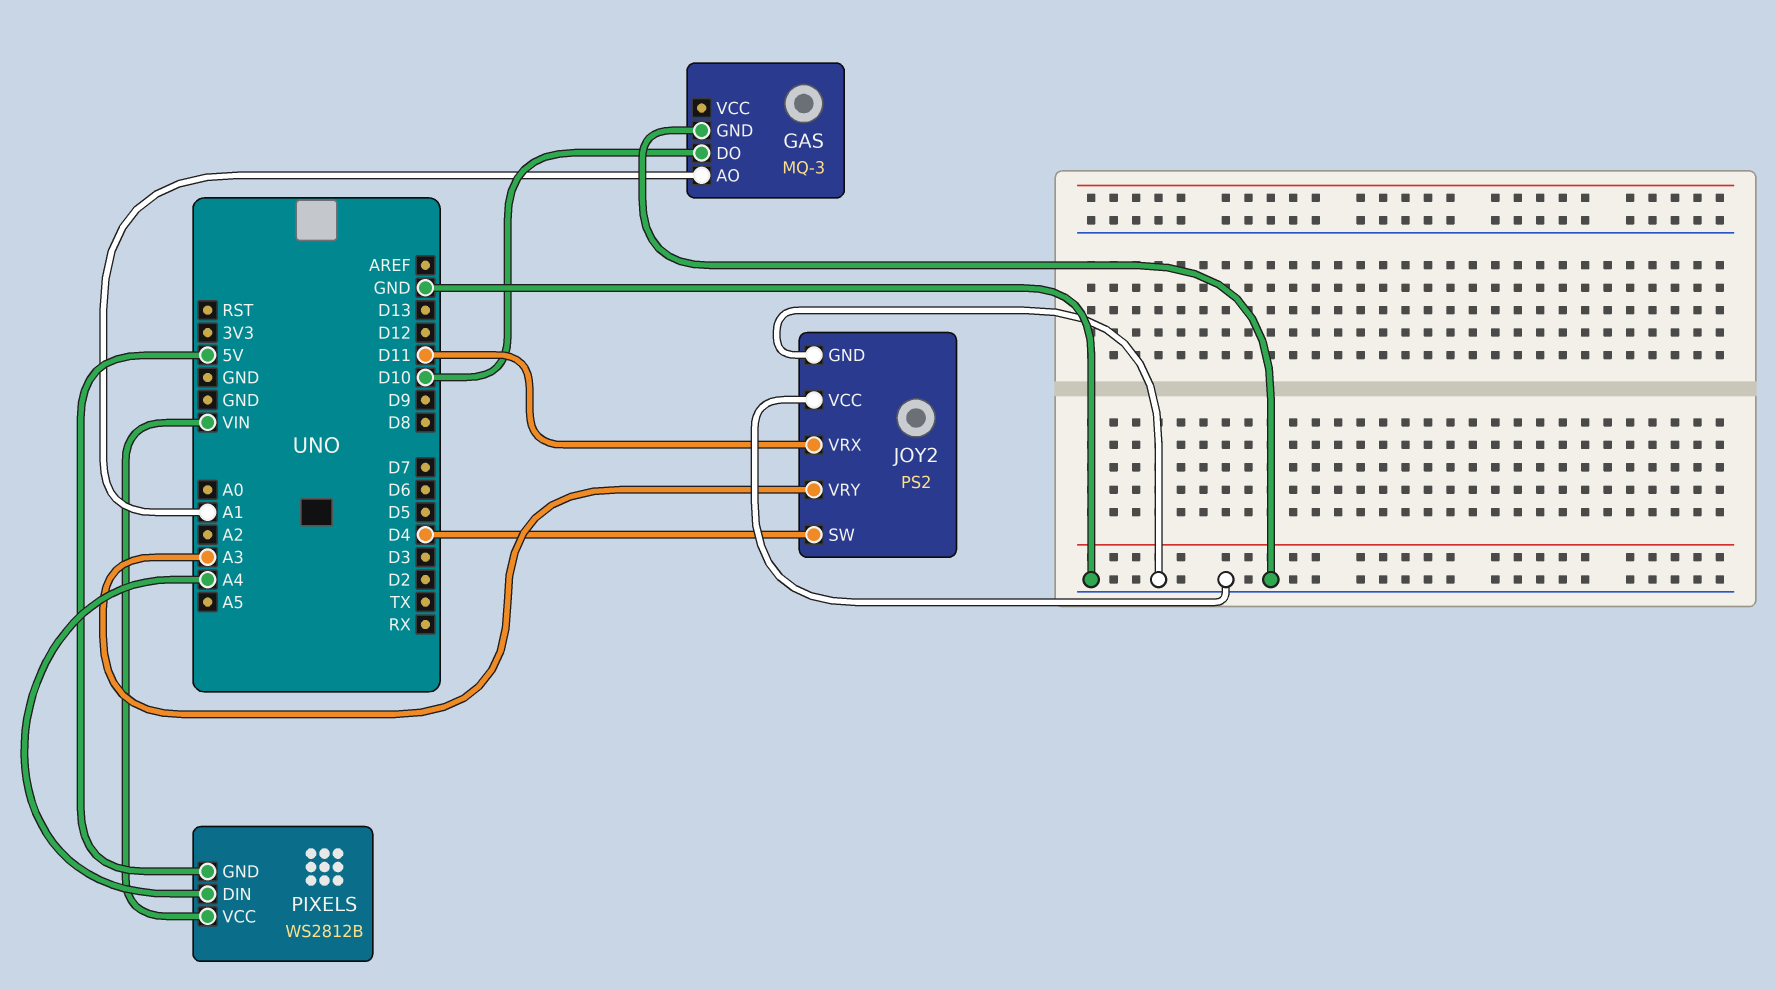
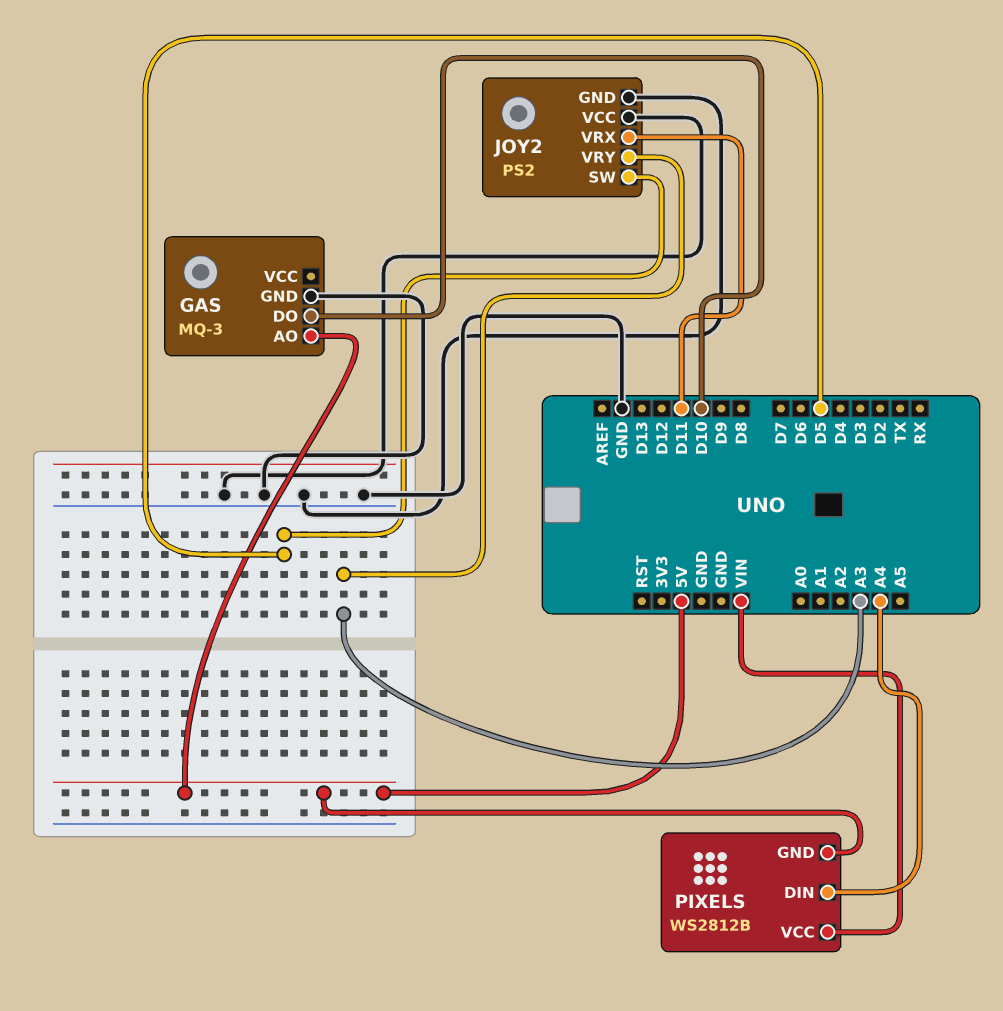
GAS pin AO: A1 -> 5V
JOY2 pin SW: D4 -> D5

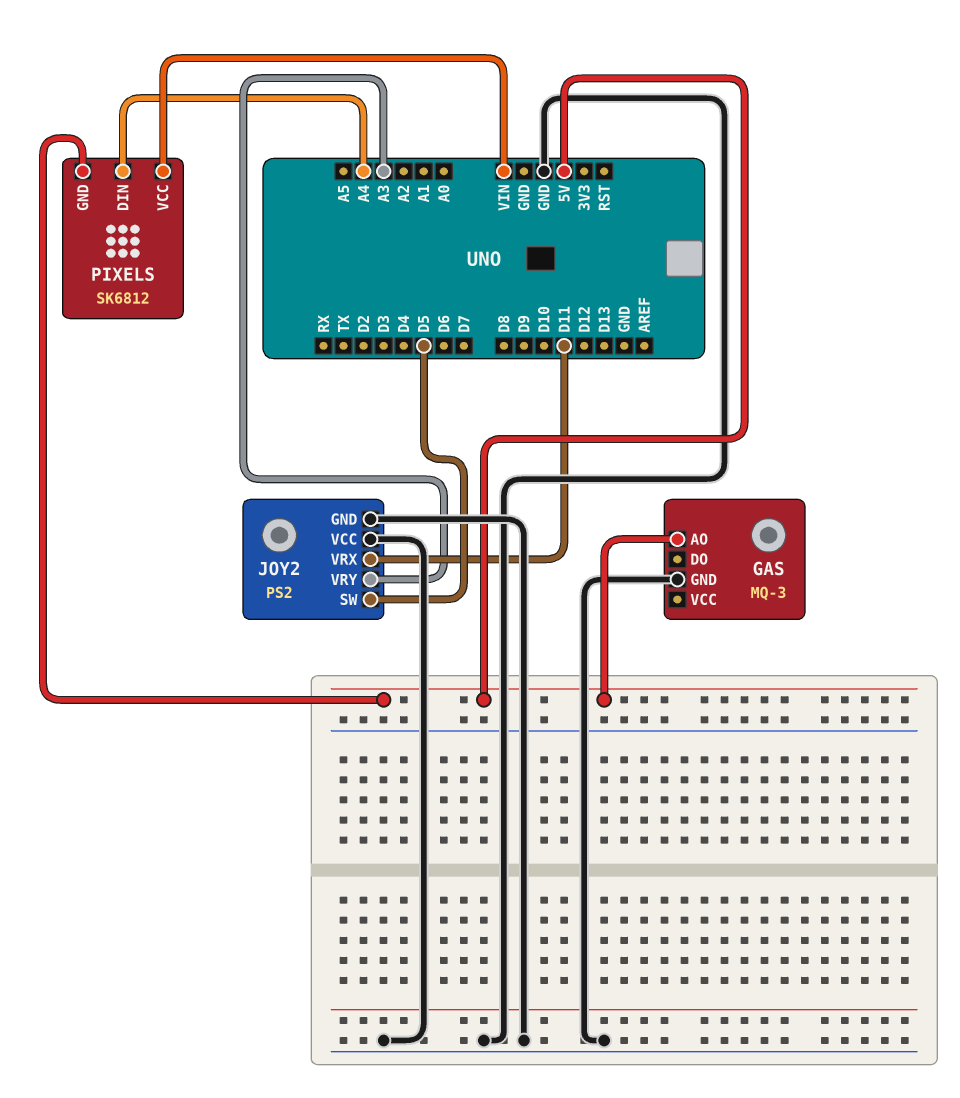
GAS pin DO: D10 -> none
PIXELS: WS2812B -> SK6812

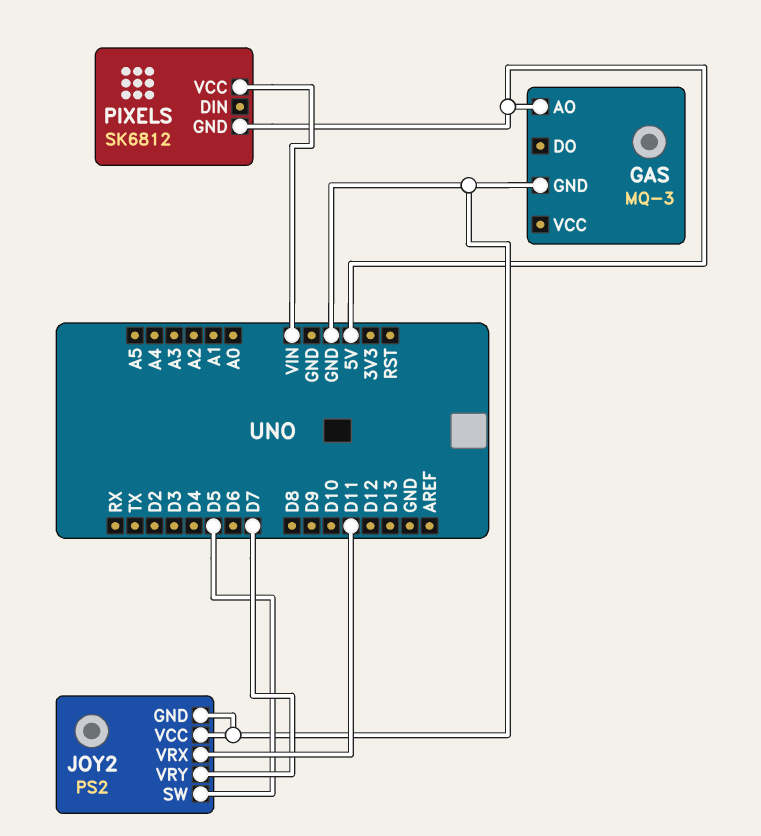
JOY2 pin VRY: A3 -> D7
PIXELS pin DIN: A4 -> none

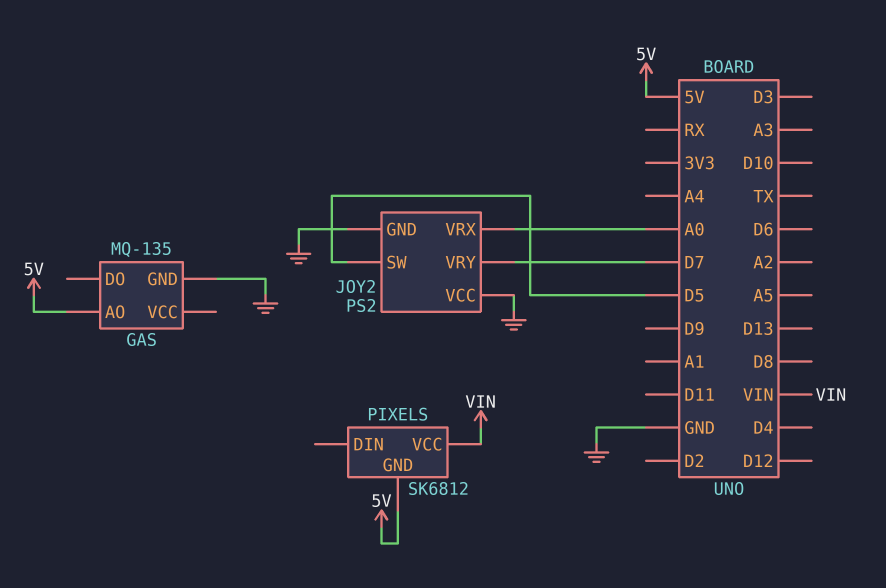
GAS: MQ-3 -> MQ-135
JOY2 pin VRX: D11 -> A0

